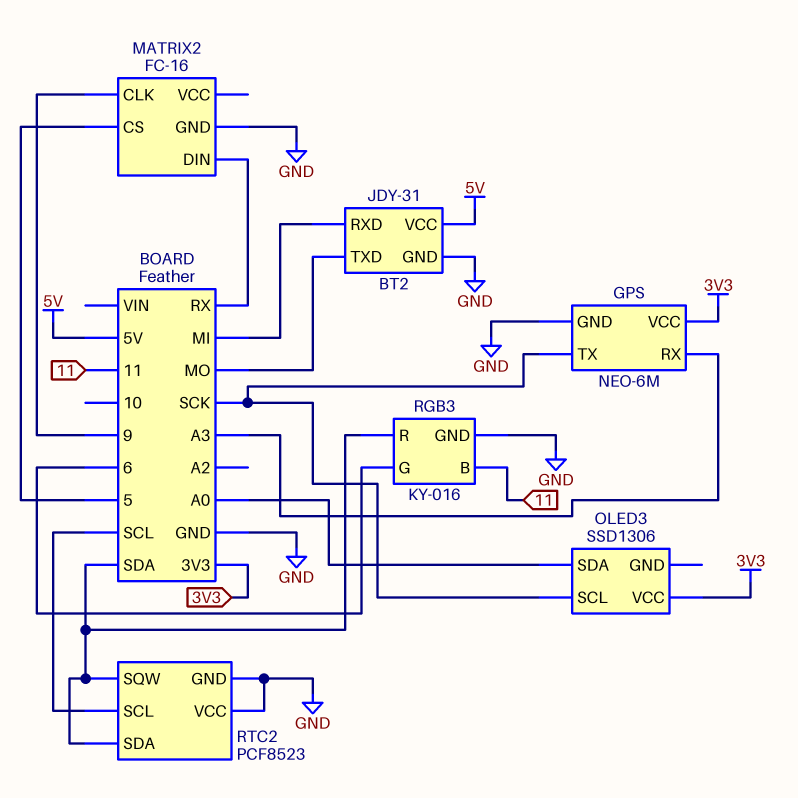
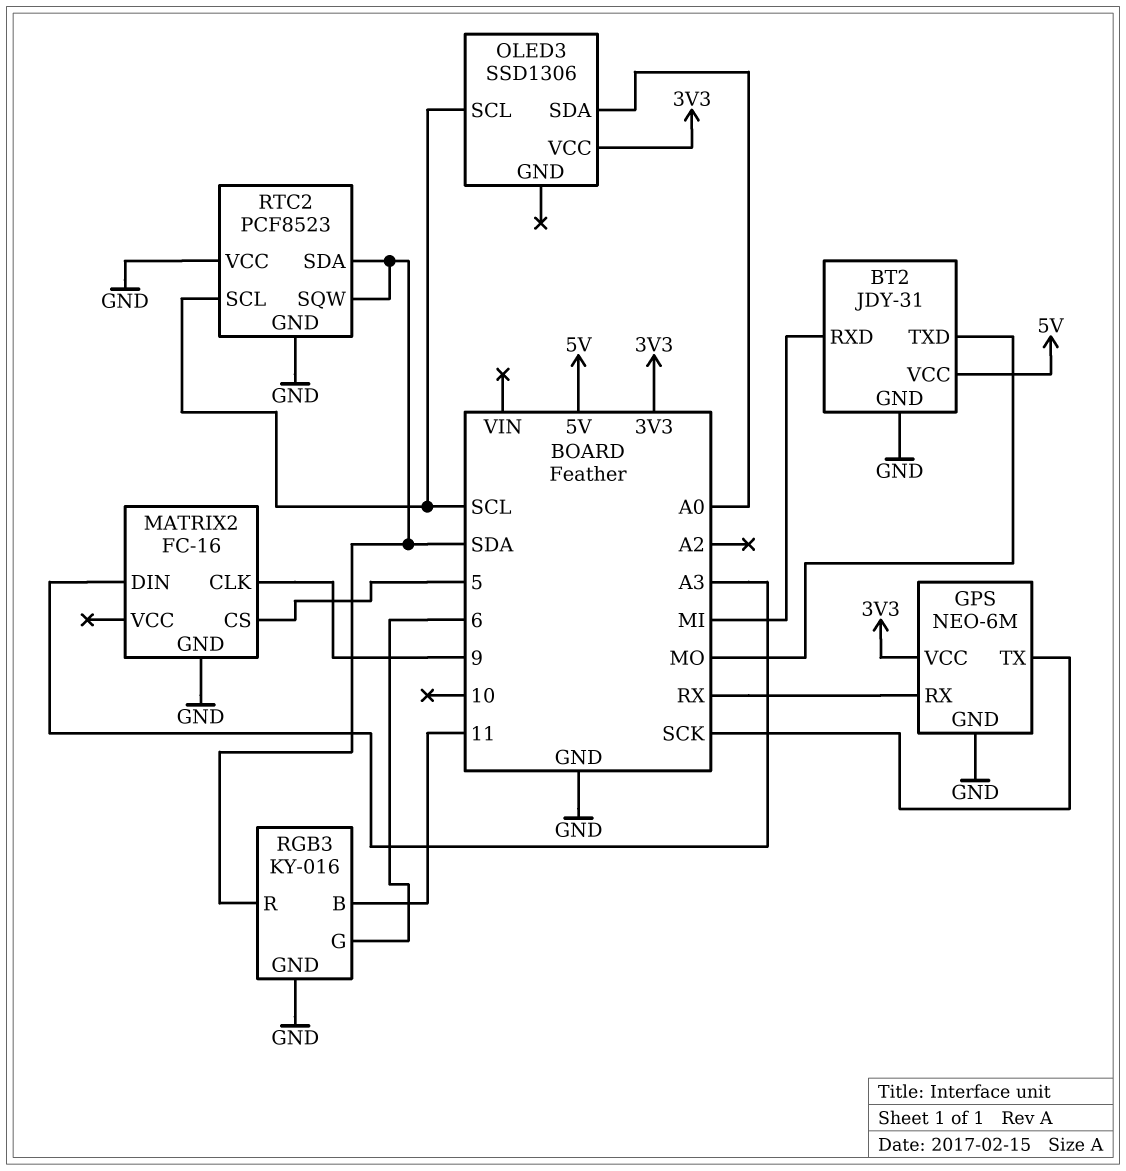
GPS pin RX: A3 -> RX
MATRIX2 pin DIN: RX -> A3
OLED3 pin SCL: SCK -> SCL

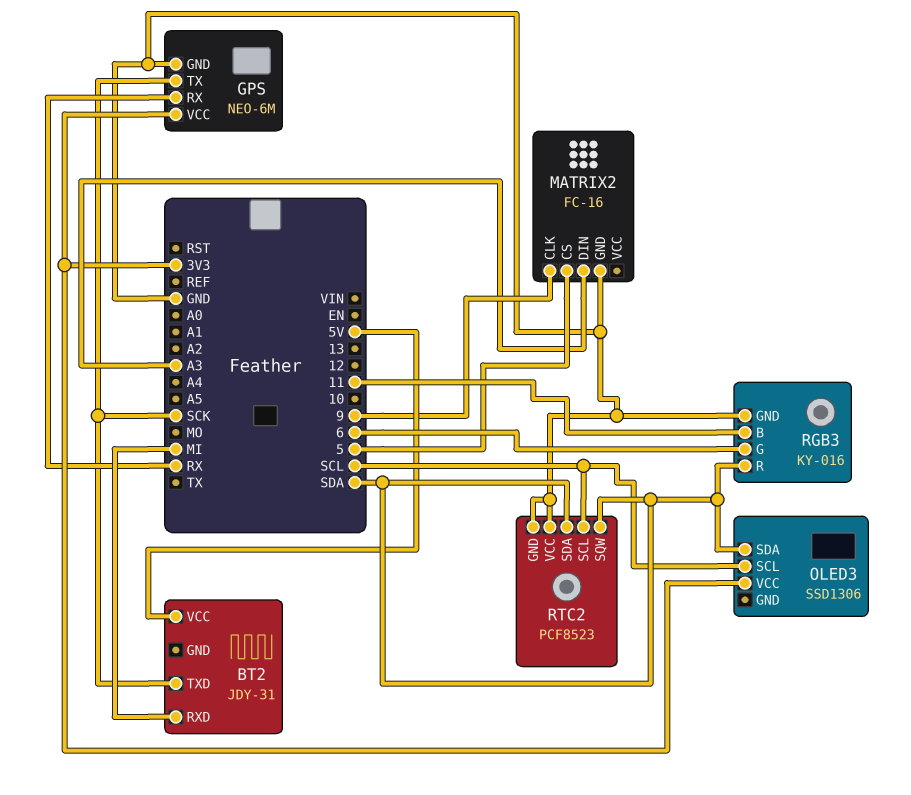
BT2 pin GND: GND -> none
BT2 pin TXD: MO -> SCK
OLED3 pin SDA: A0 -> SDA

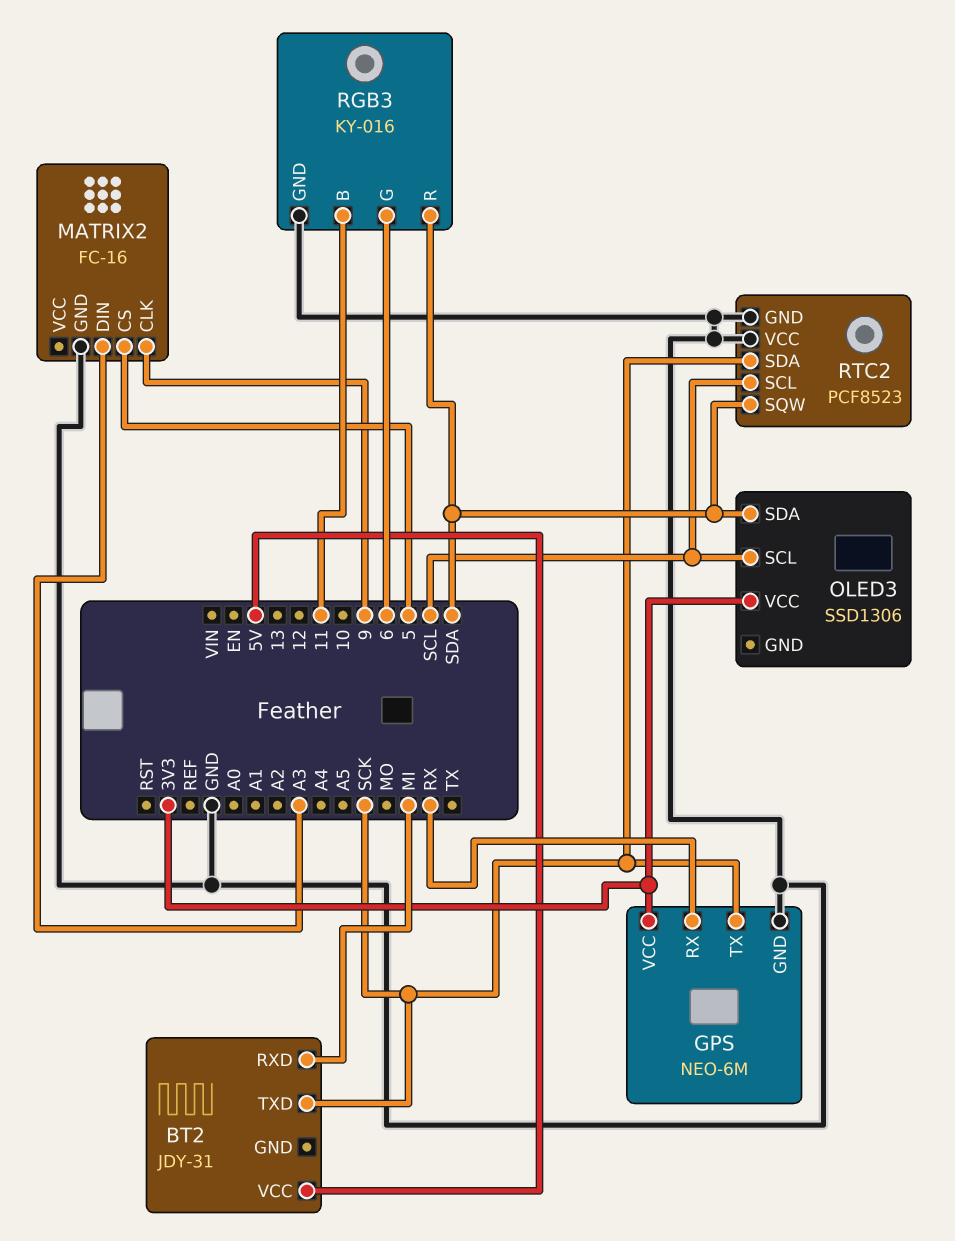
RTC2 pin SDA: SDA -> SCK

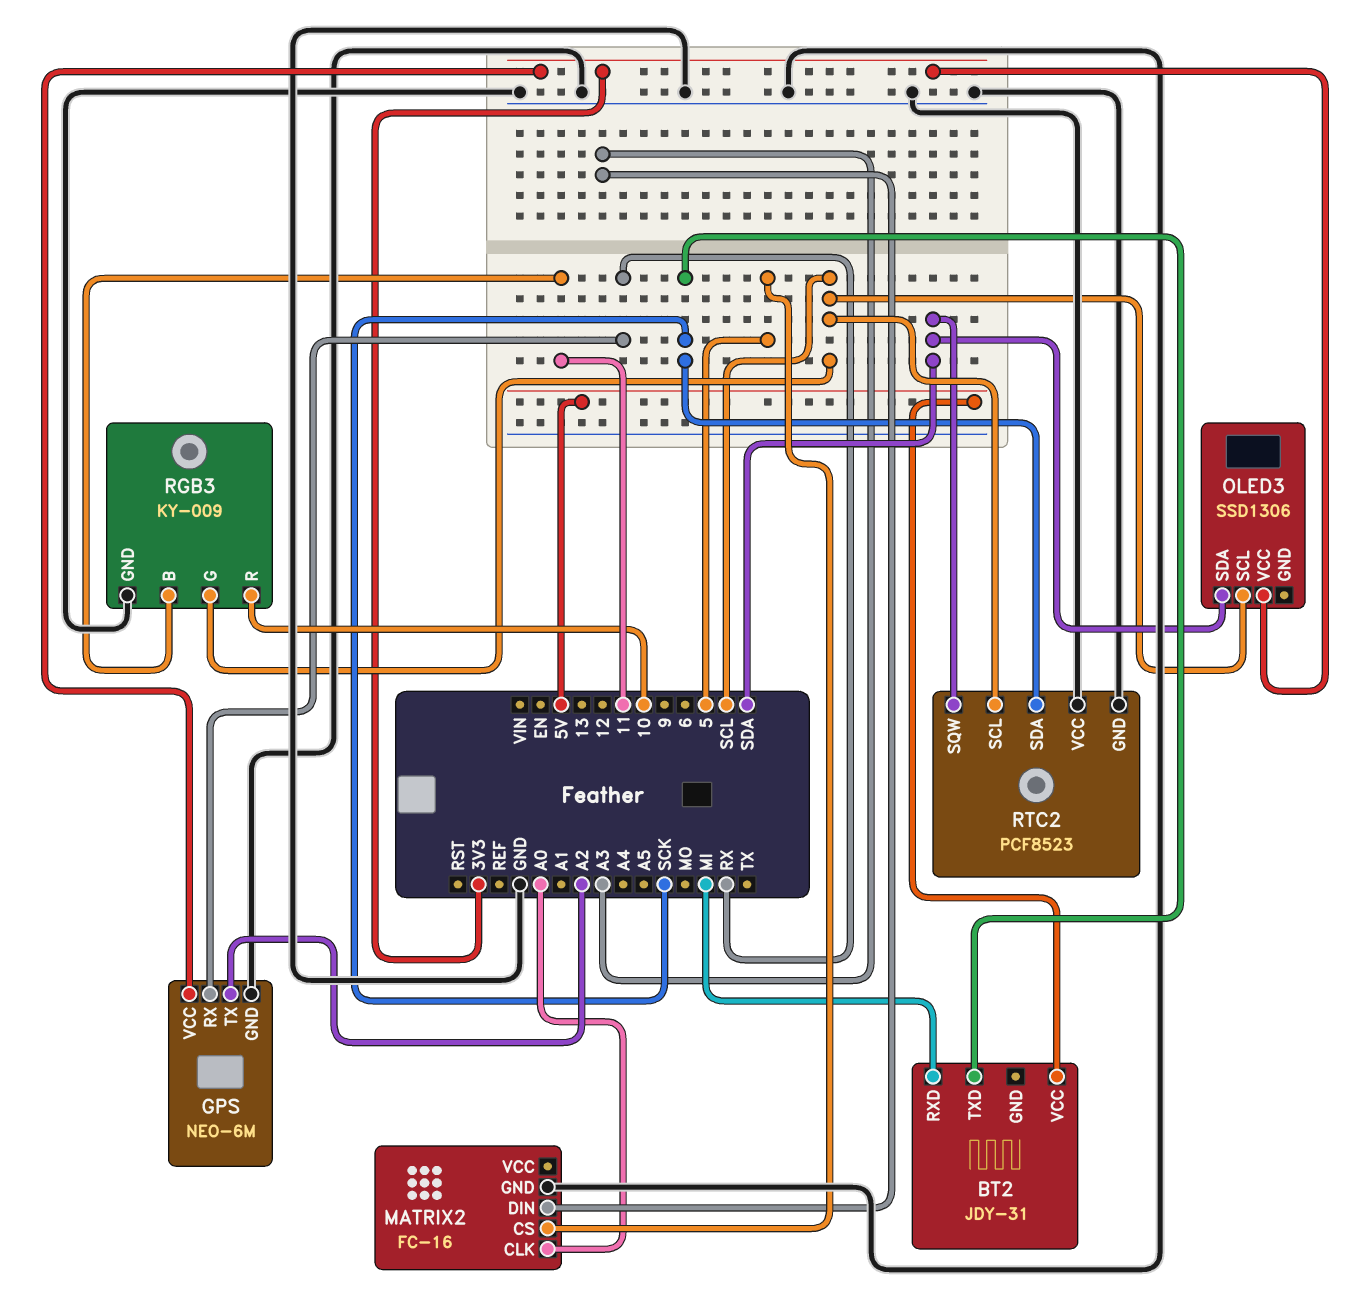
GPS pin TX: SCK -> A2
MATRIX2 pin CLK: 9 -> A0
RGB3: KY-016 -> KY-009
RGB3 pin G: 6 -> SCL
RGB3 pin R: SDA -> 10

